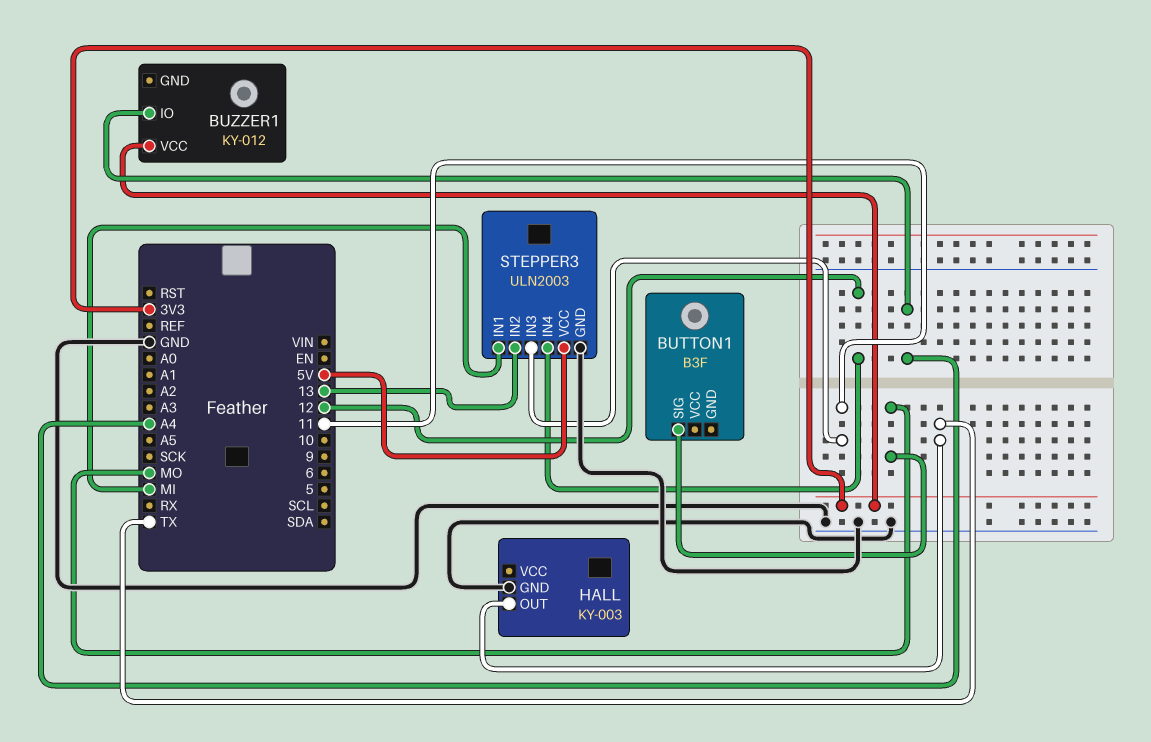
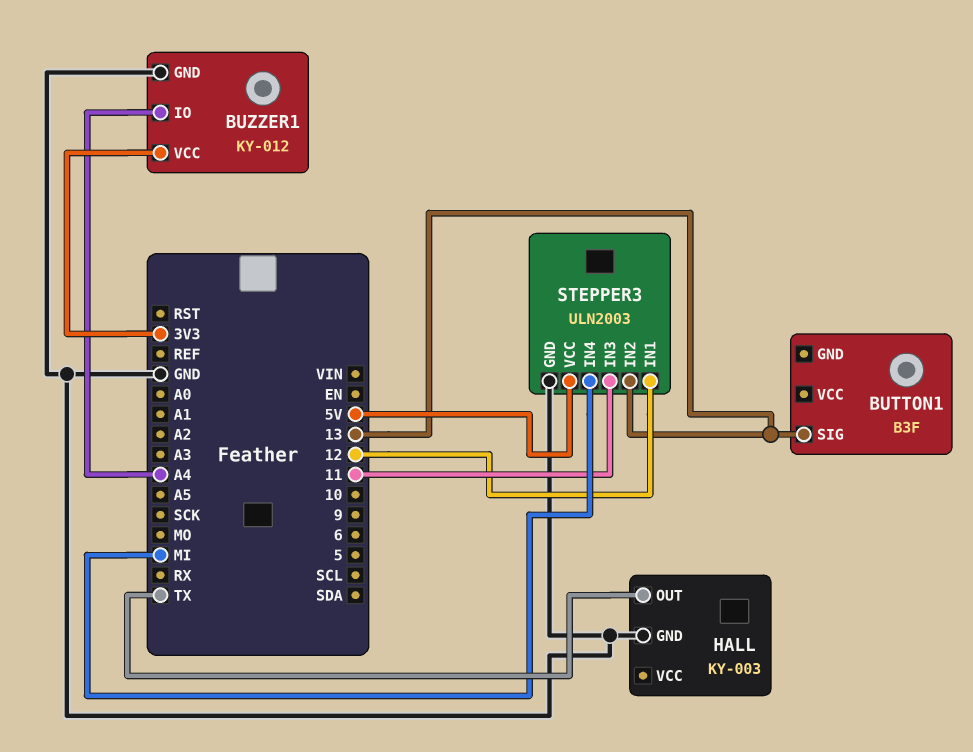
BUTTON1 pin SIG: MO -> 13
BUZZER1 pin GND: none -> GND
STEPPER3 pin IN1: MI -> 12
STEPPER3 pin IN4: 12 -> MI

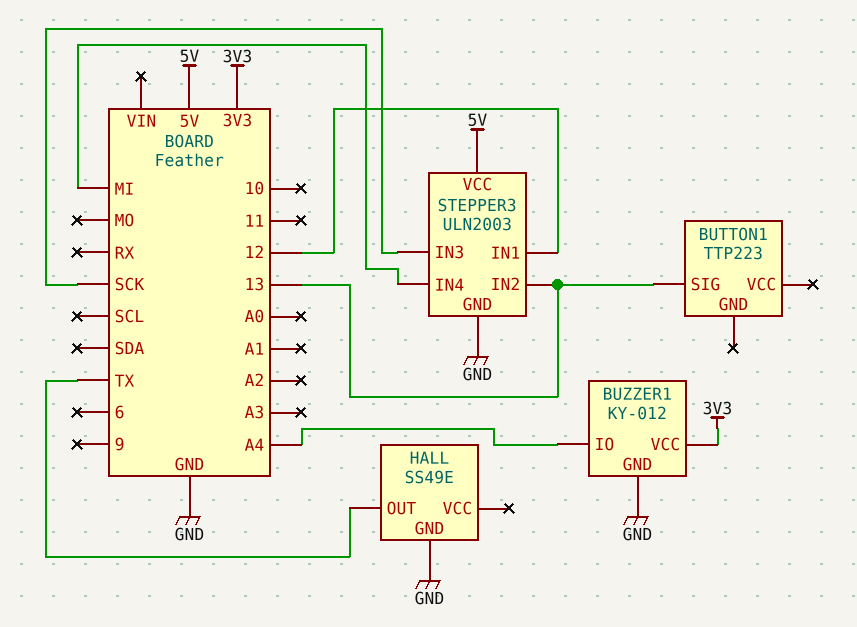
BUTTON1: B3F -> TTP223
HALL: KY-003 -> SS49E
STEPPER3 pin IN3: 11 -> SCK

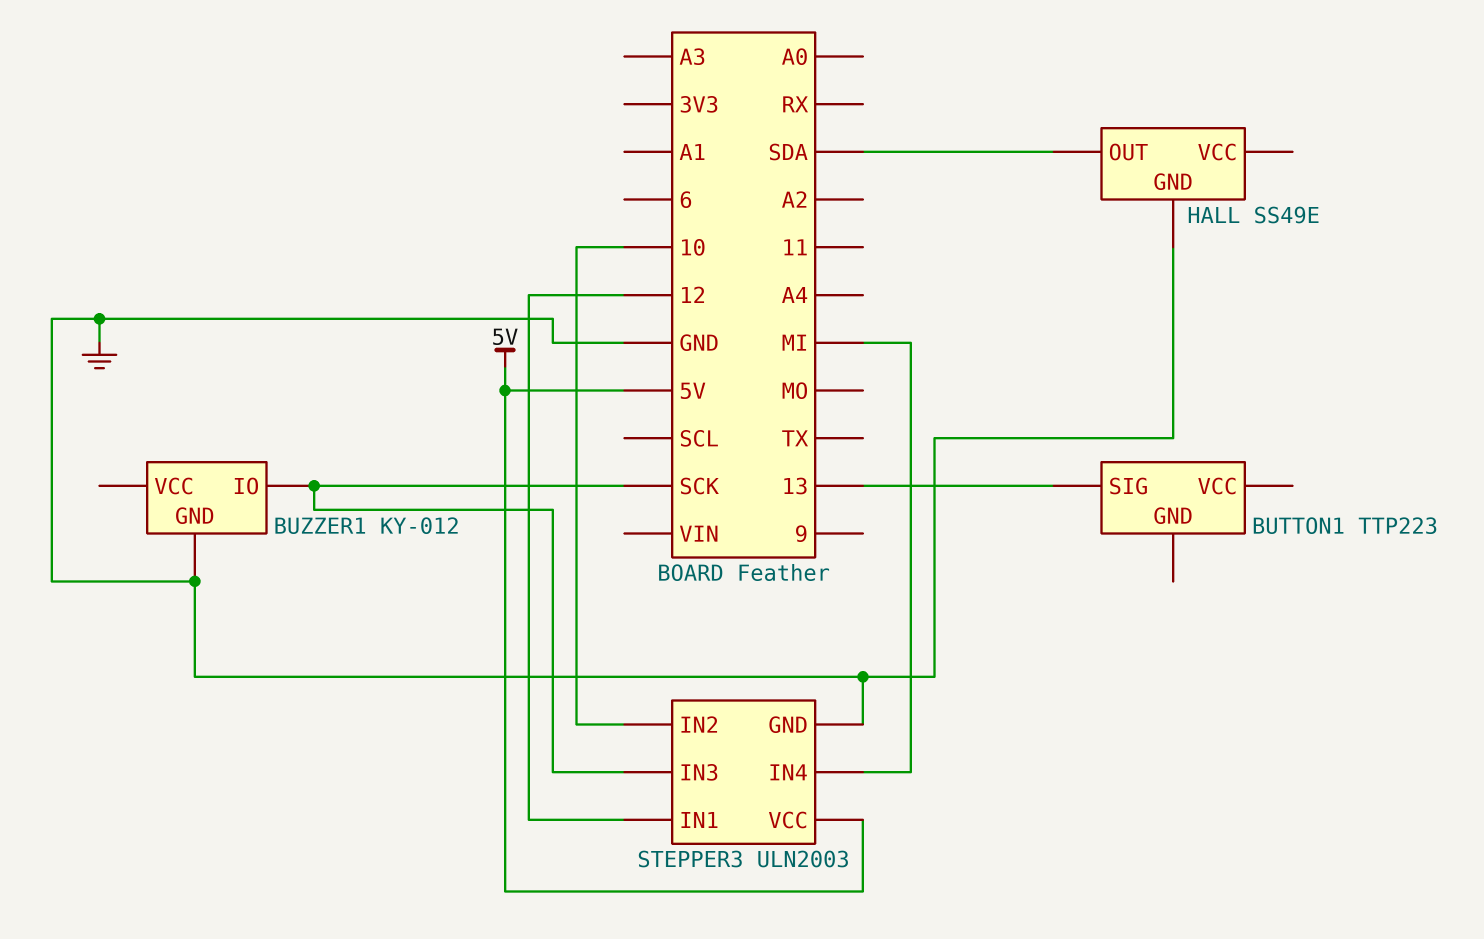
BUZZER1 pin IO: A4 -> SCK
BUZZER1 pin VCC: 3V3 -> none
HALL pin OUT: TX -> SDA
STEPPER3 pin IN2: 13 -> 10

